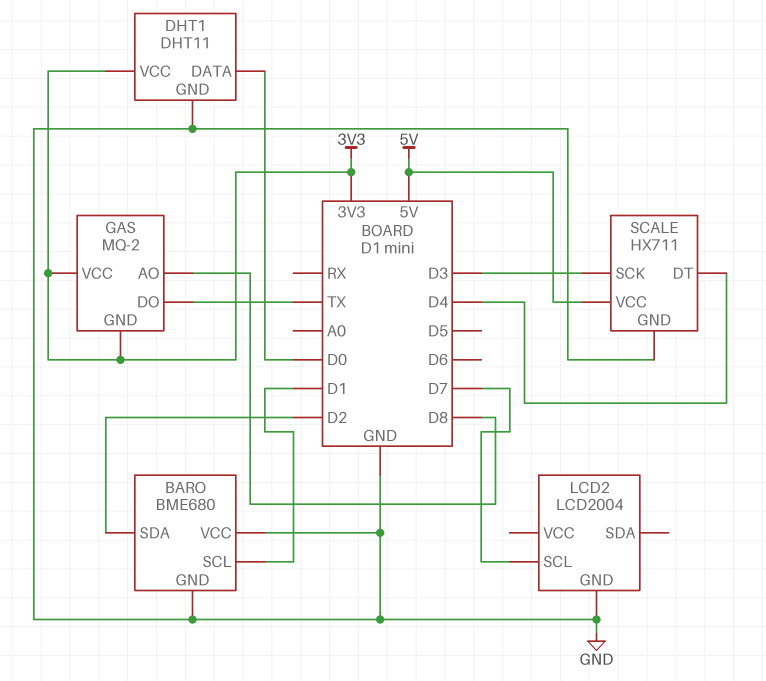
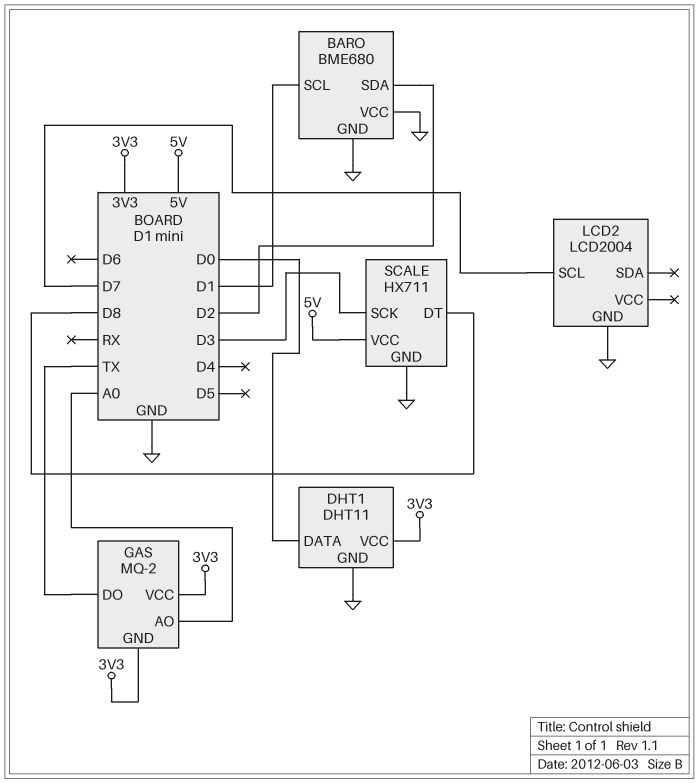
GAS pin AO: D8 -> A0
SCALE pin DT: D4 -> D8

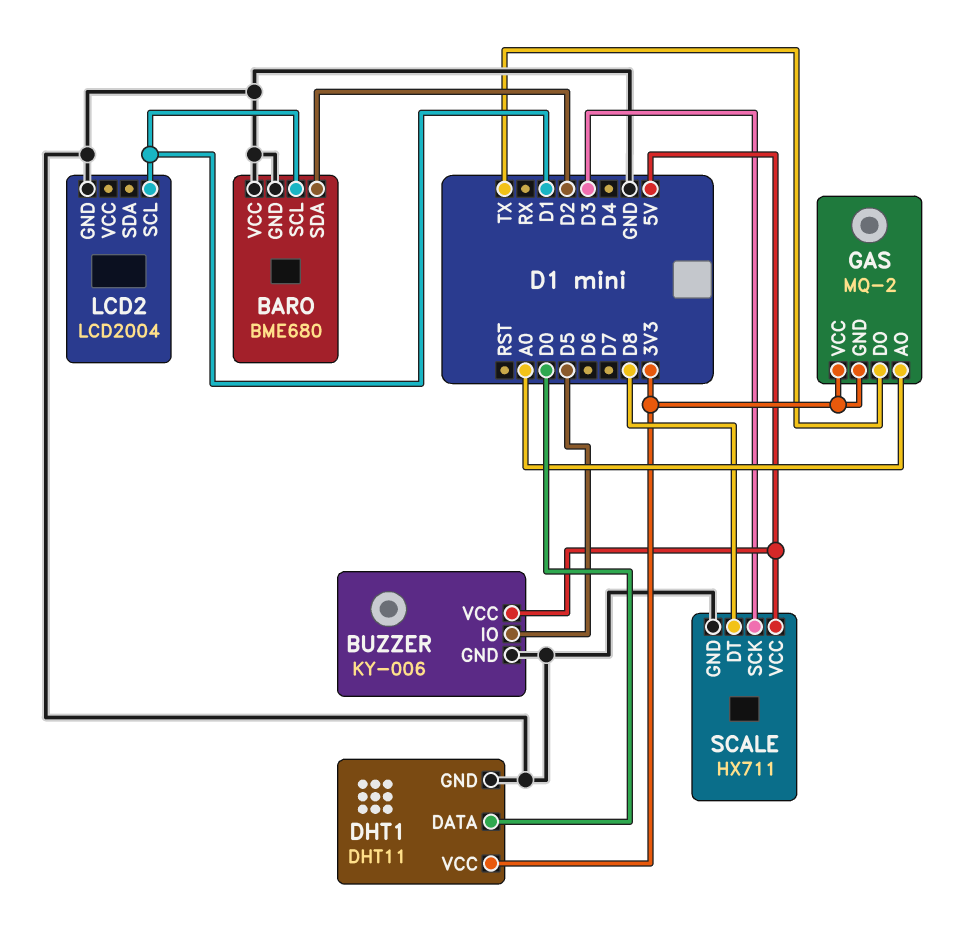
BUZZER: none -> KY-006
BUZZER pin GND: none -> GND
BUZZER pin IO: none -> D5
BUZZER pin VCC: none -> 5V
LCD2 pin SCL: D7 -> D1

